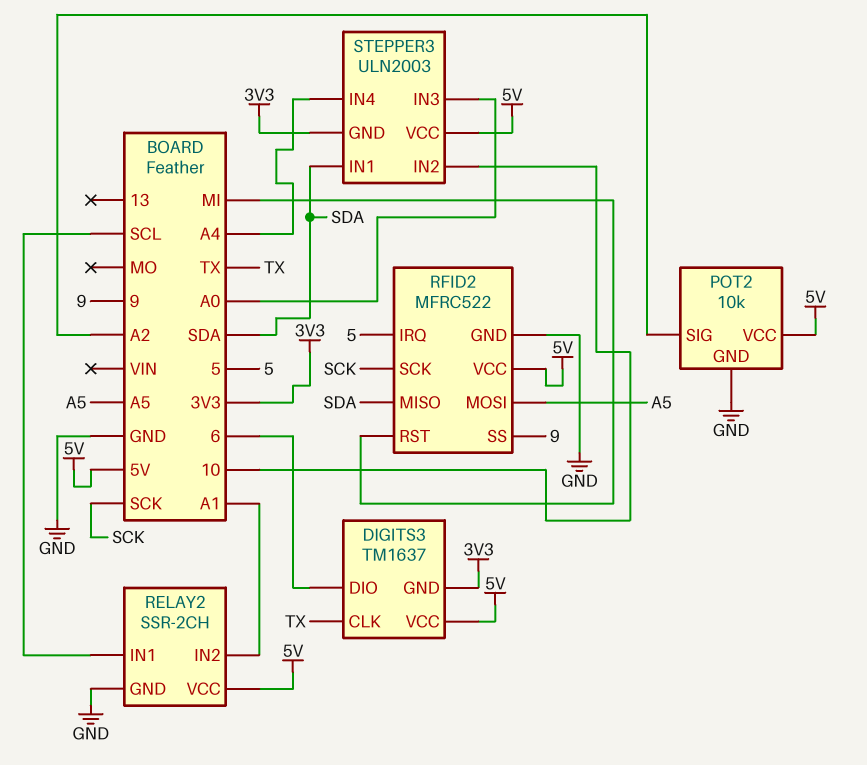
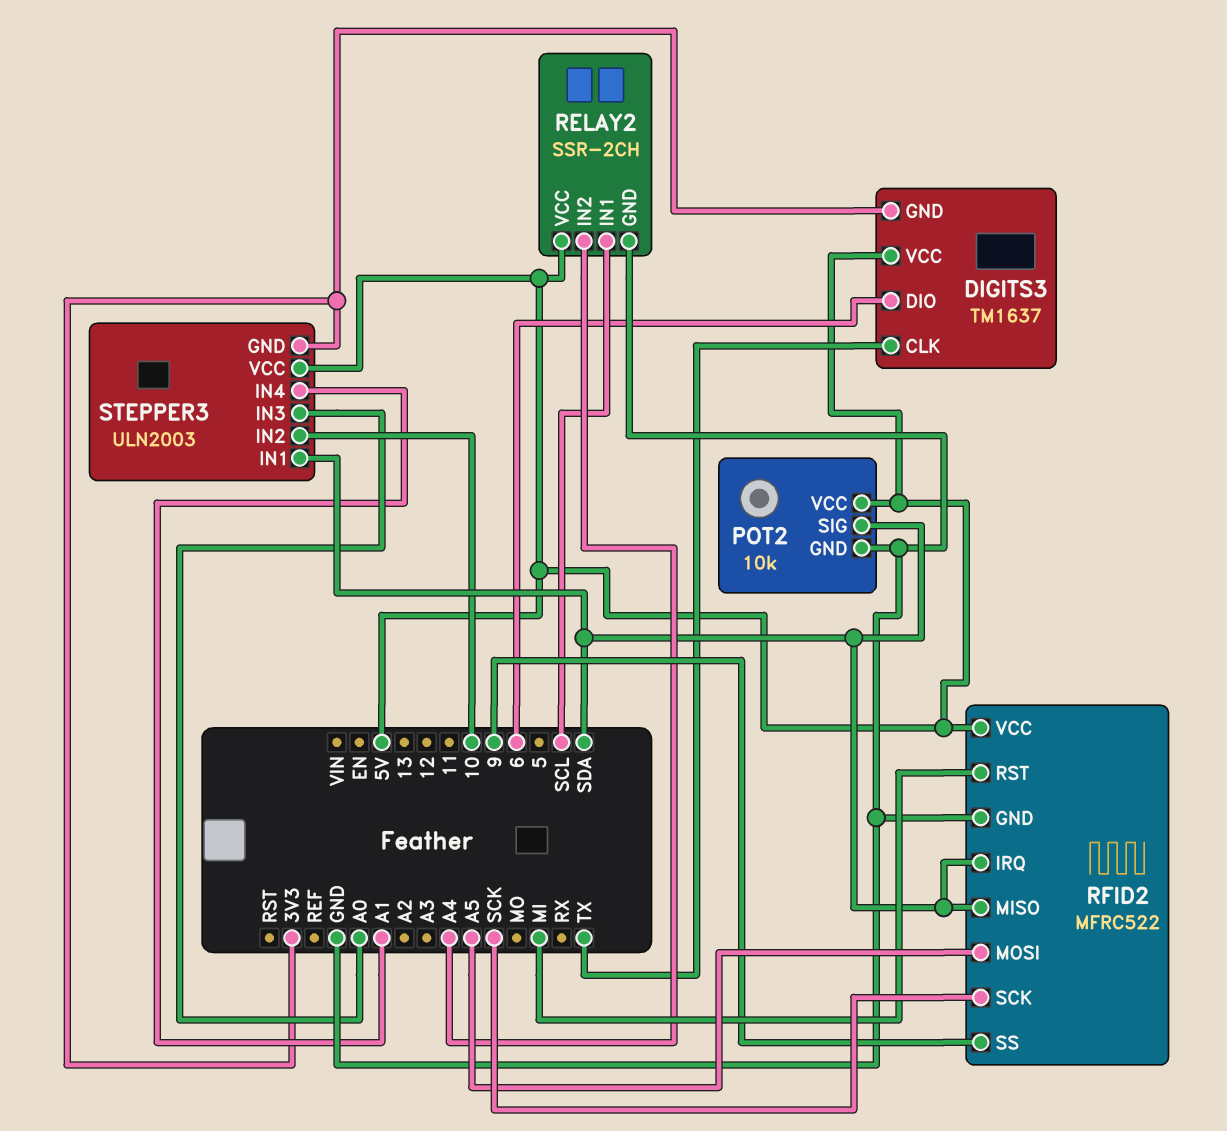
POT2 pin SIG: A2 -> SDA
RELAY2 pin IN2: A1 -> A4
RFID2 pin IRQ: 5 -> SDA
STEPPER3 pin IN4: A4 -> A1

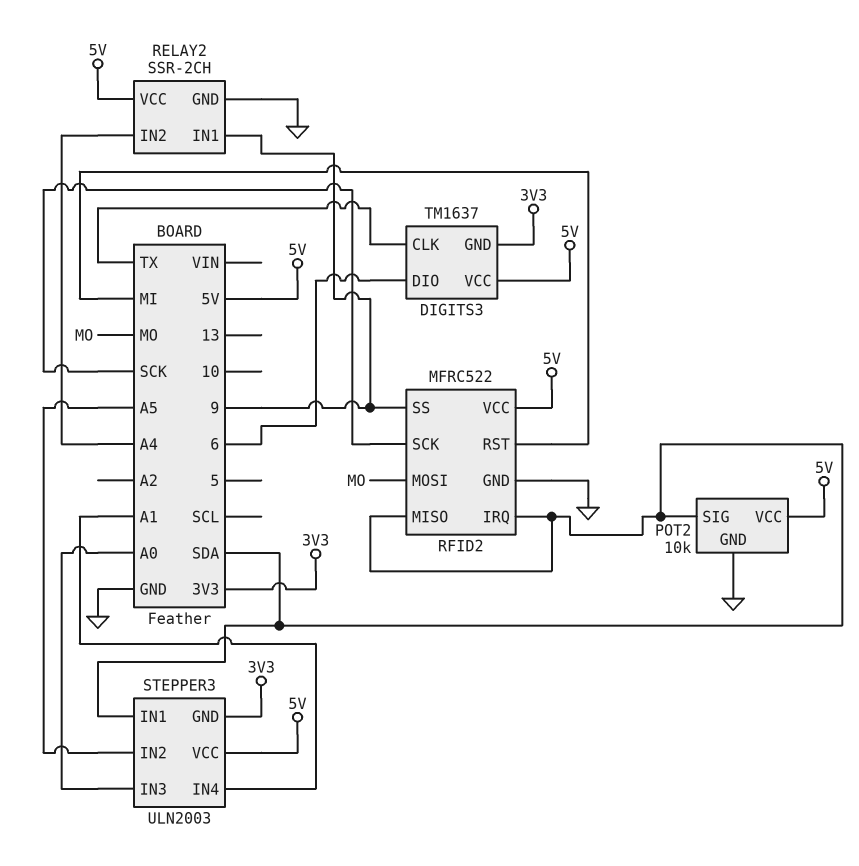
RELAY2 pin IN1: SCL -> 9
RFID2 pin MOSI: A5 -> MO
STEPPER3 pin IN2: 10 -> A5

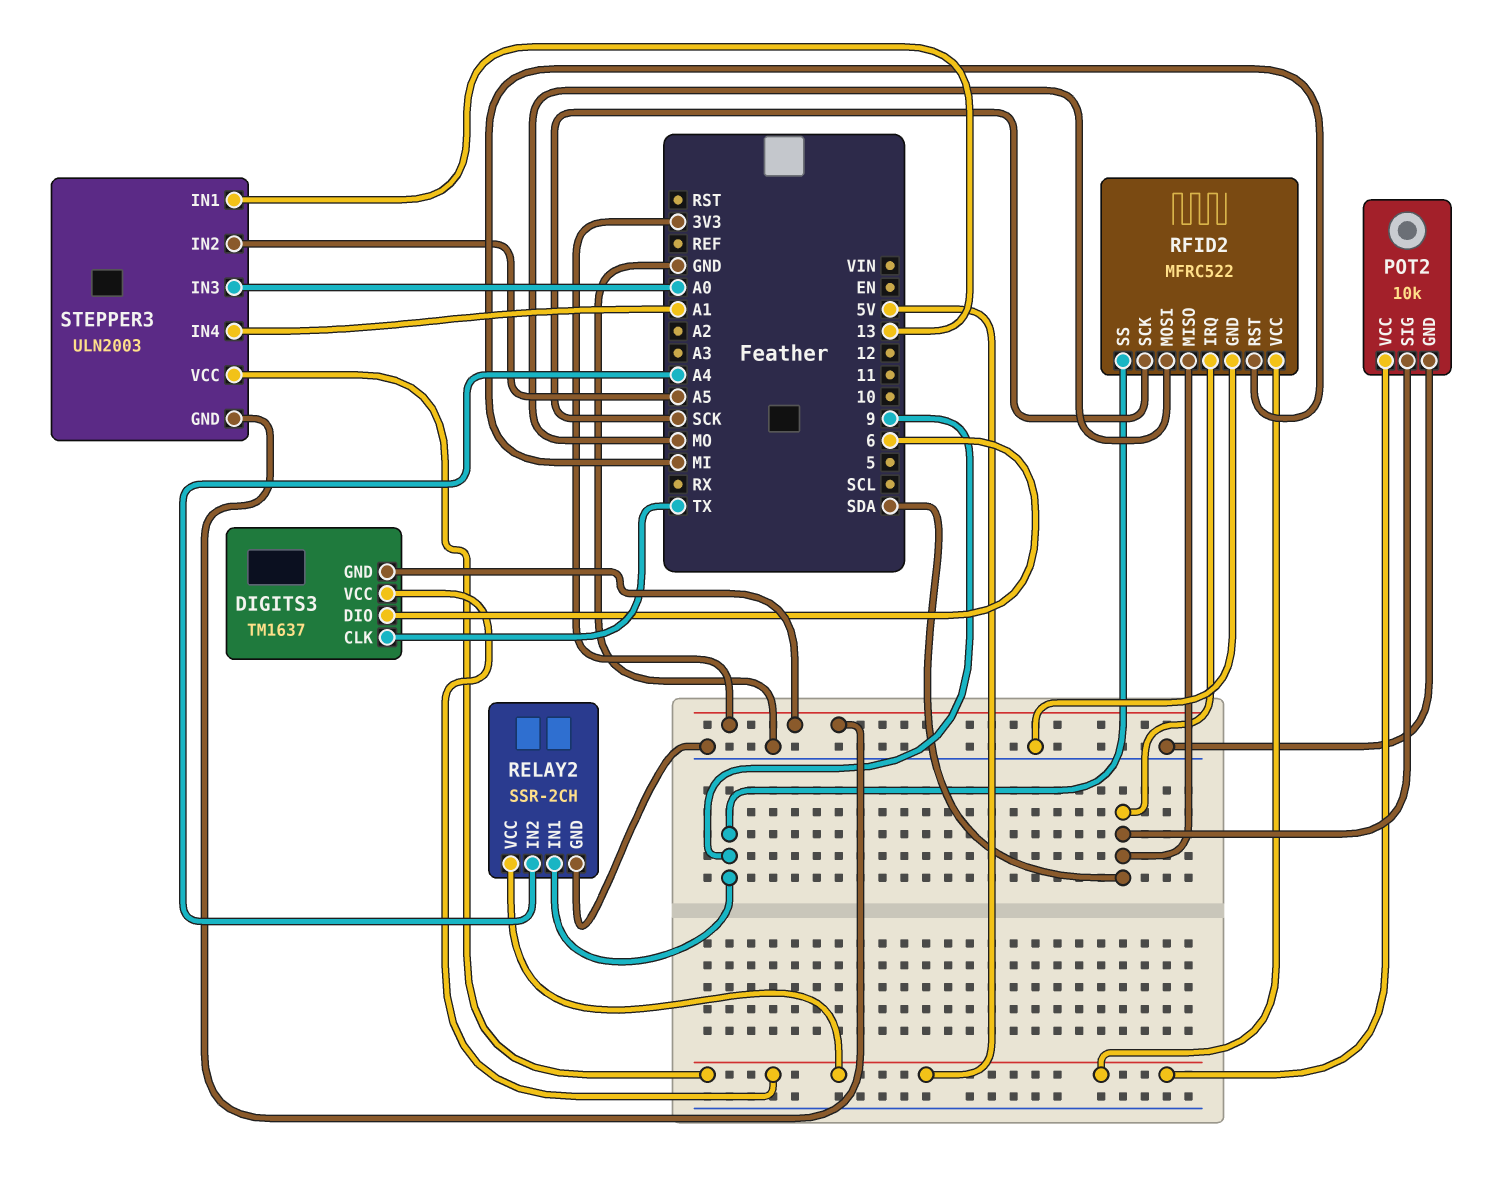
STEPPER3 pin IN1: SDA -> 13

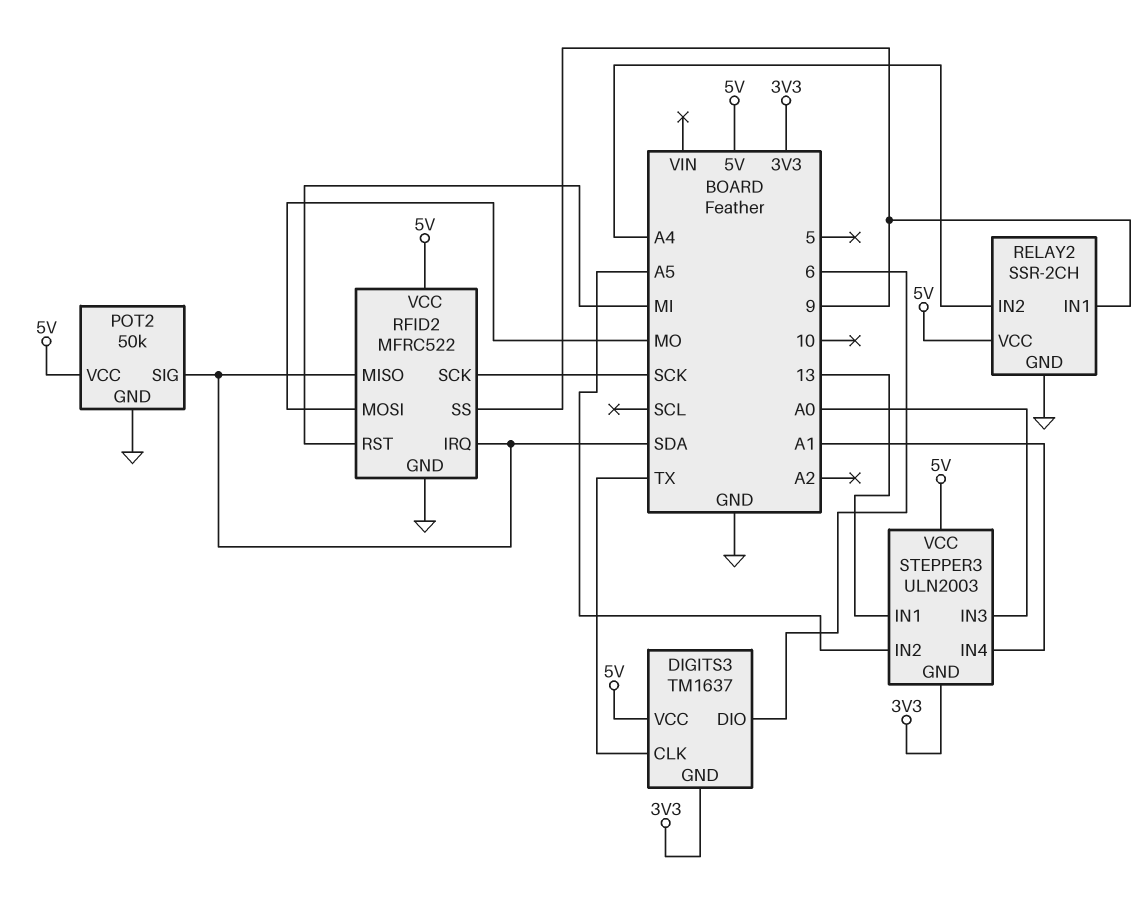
POT2: 10k -> 50k

